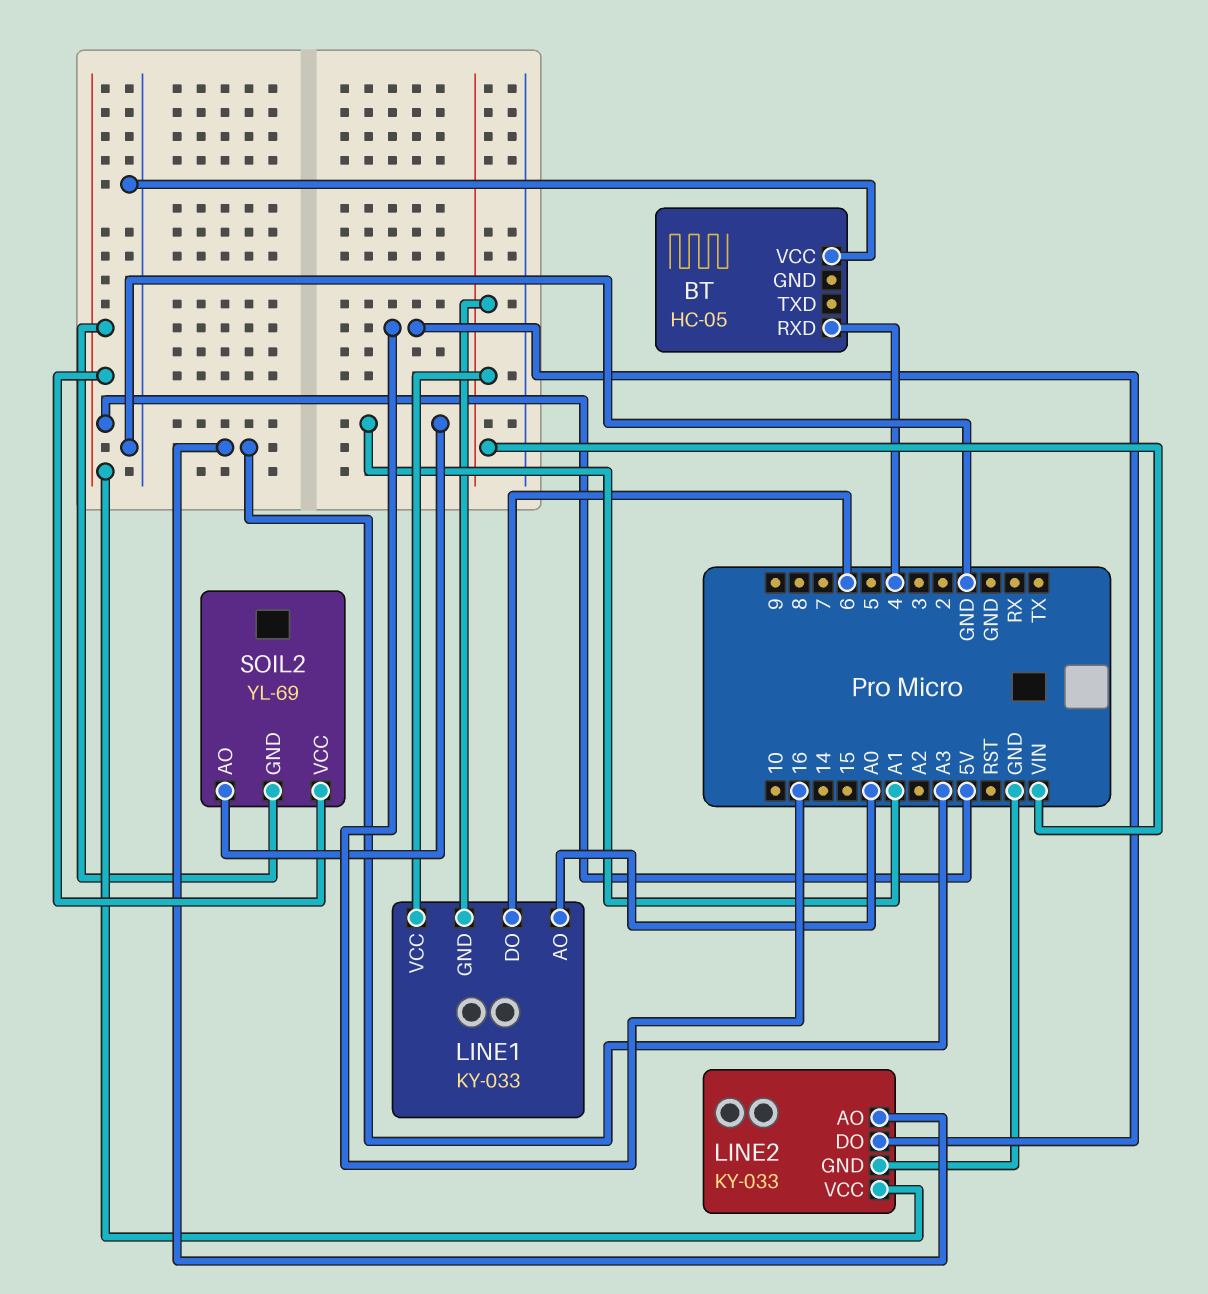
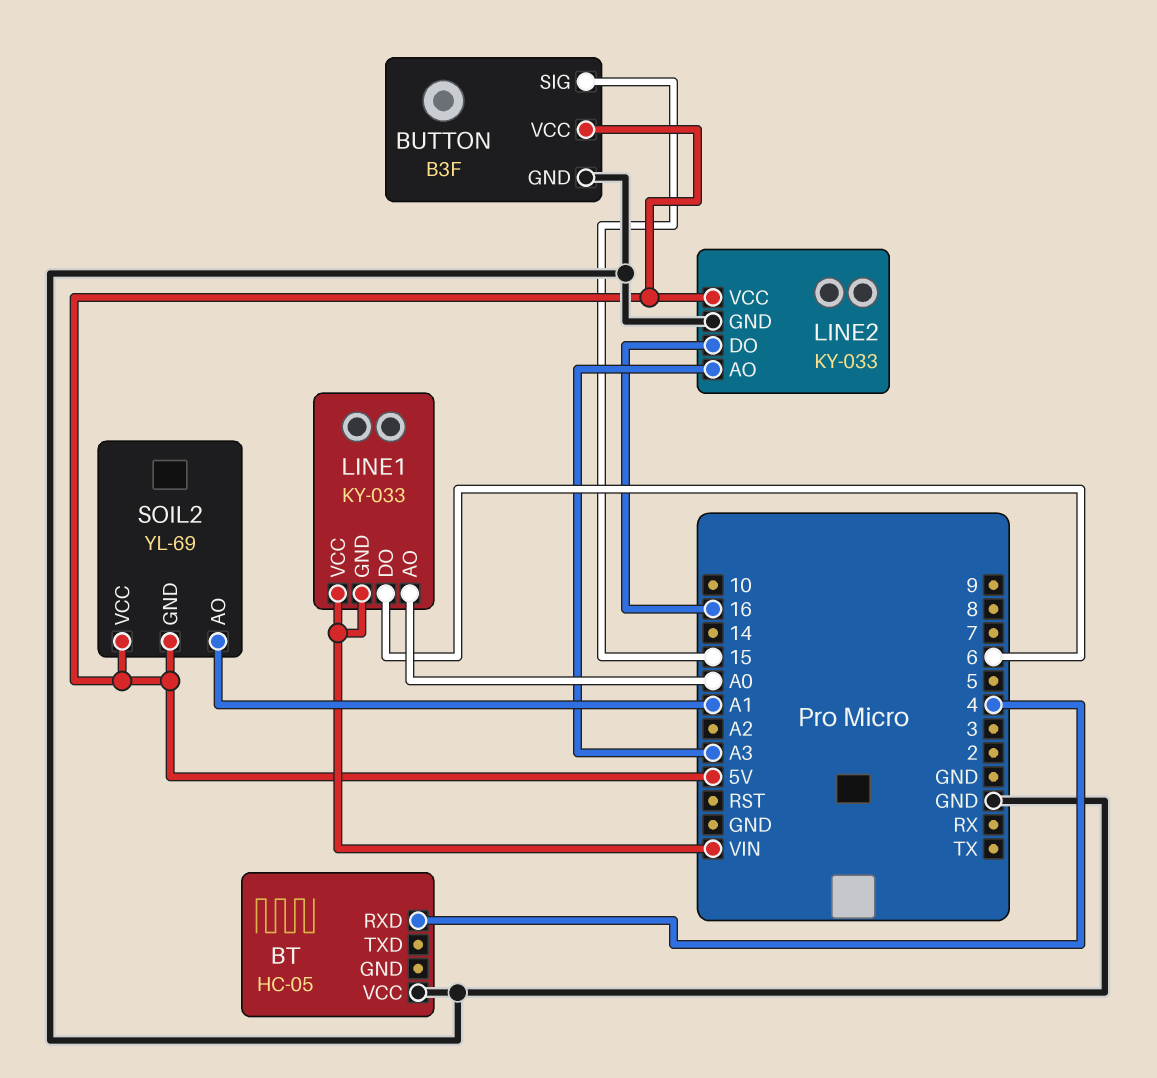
BUTTON: none -> B3F
BUTTON pin GND: none -> GND
BUTTON pin SIG: none -> 15
BUTTON pin VCC: none -> 5V

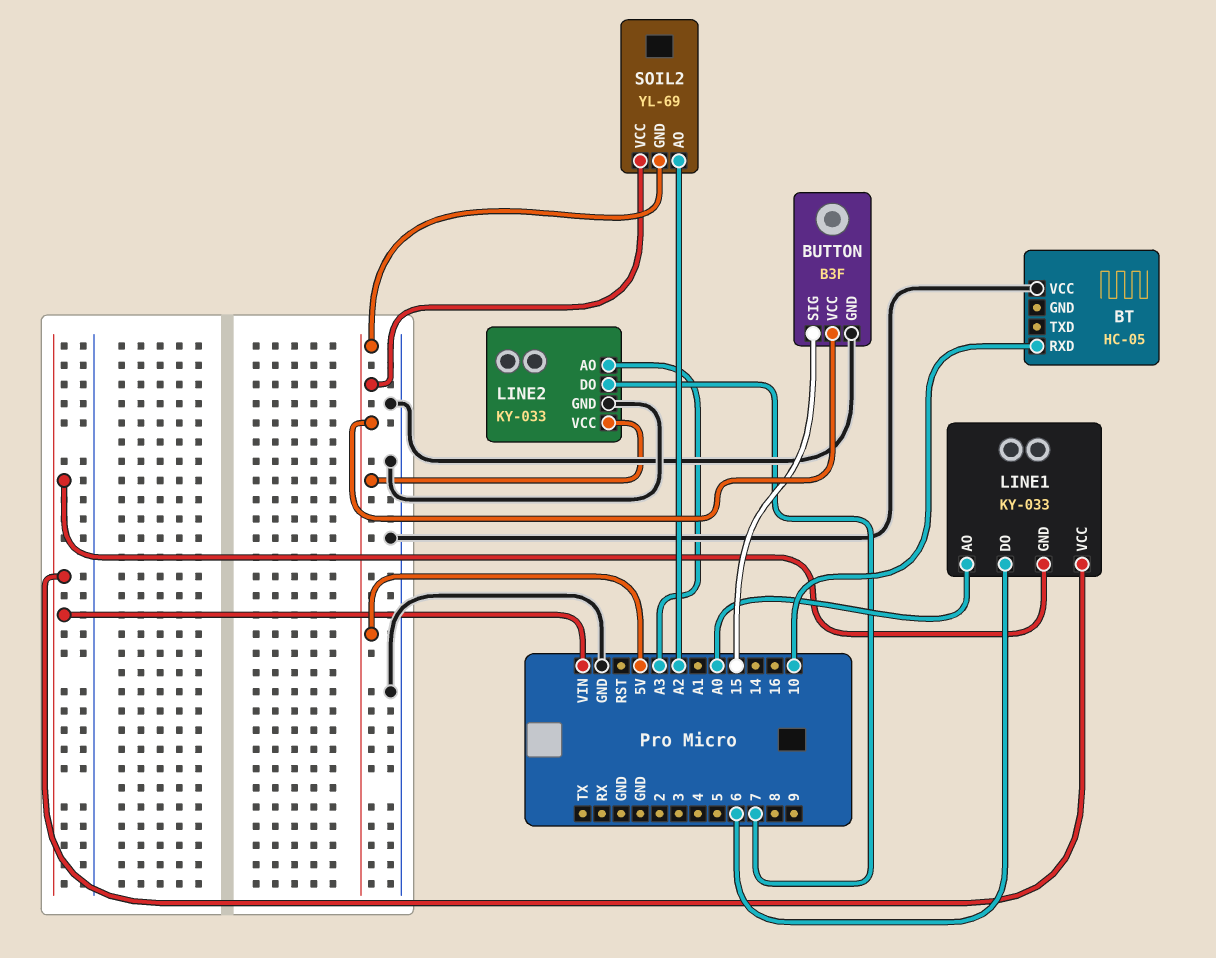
BT pin RXD: 4 -> 10
LINE2 pin DO: 16 -> 7
SOIL2 pin AO: A1 -> A2

